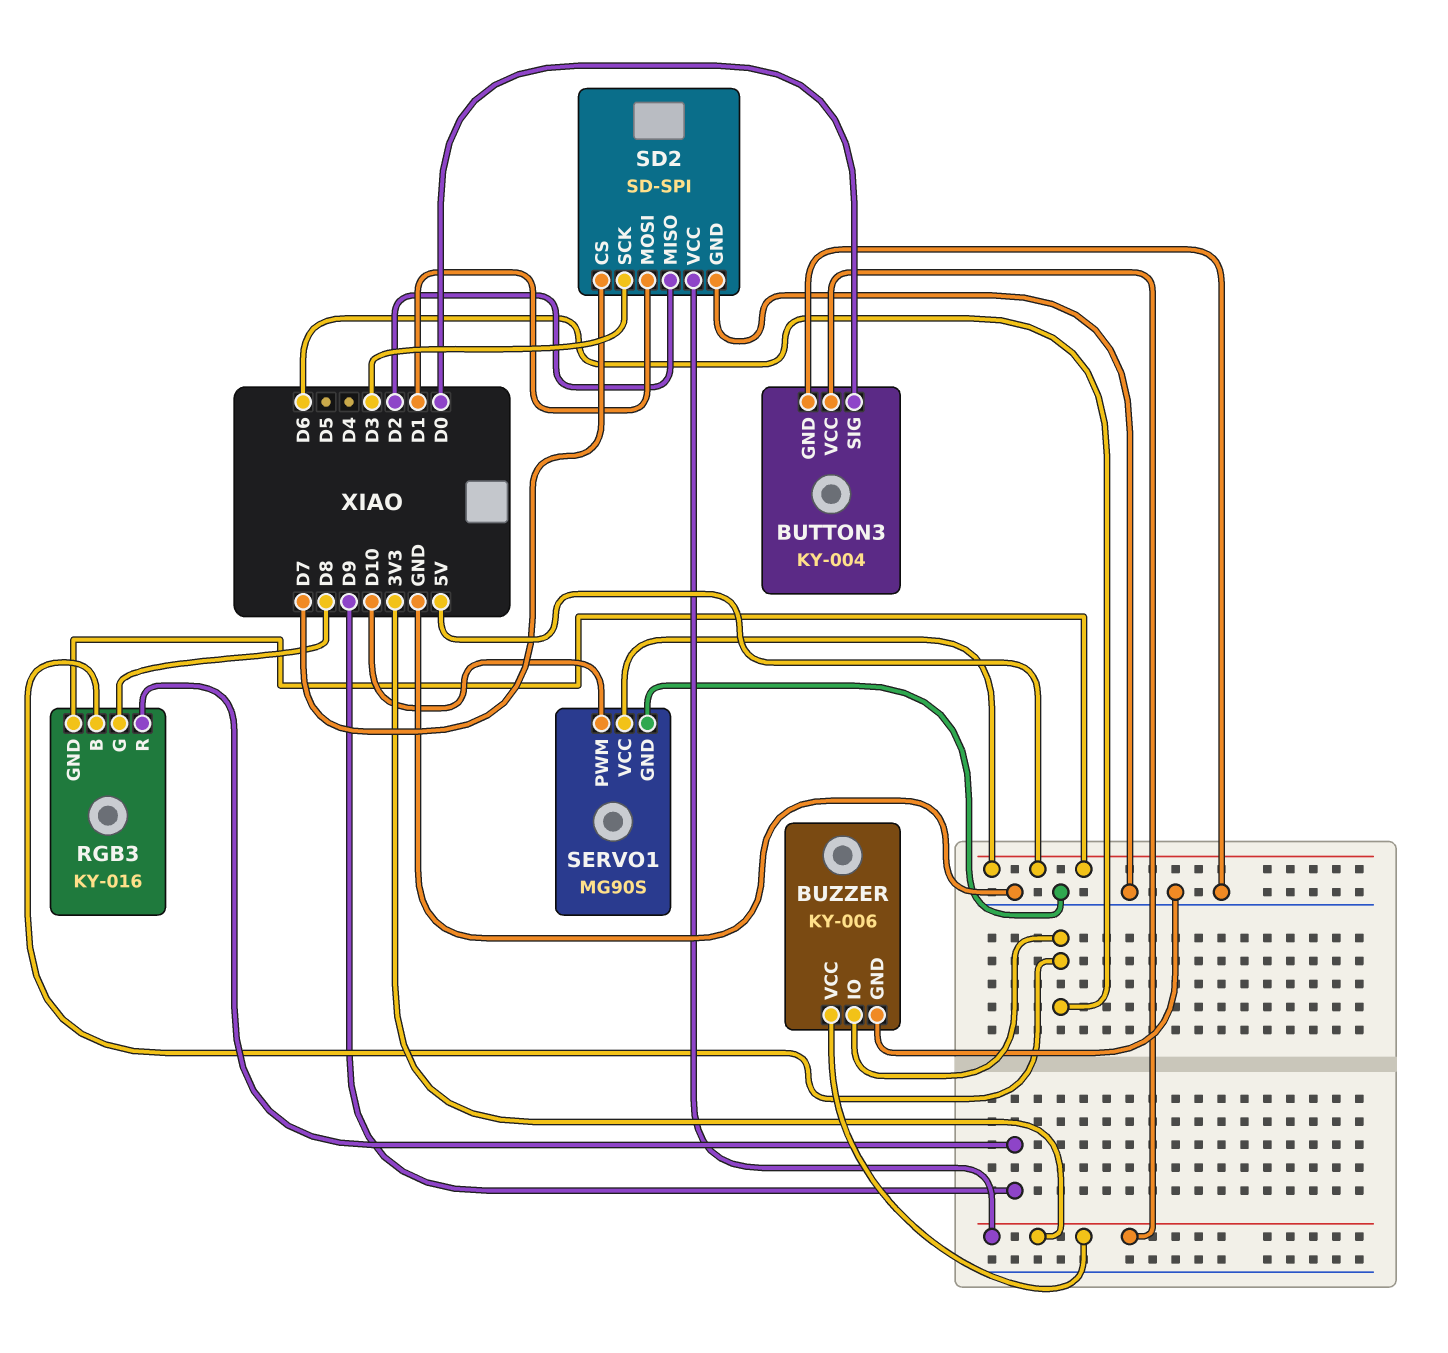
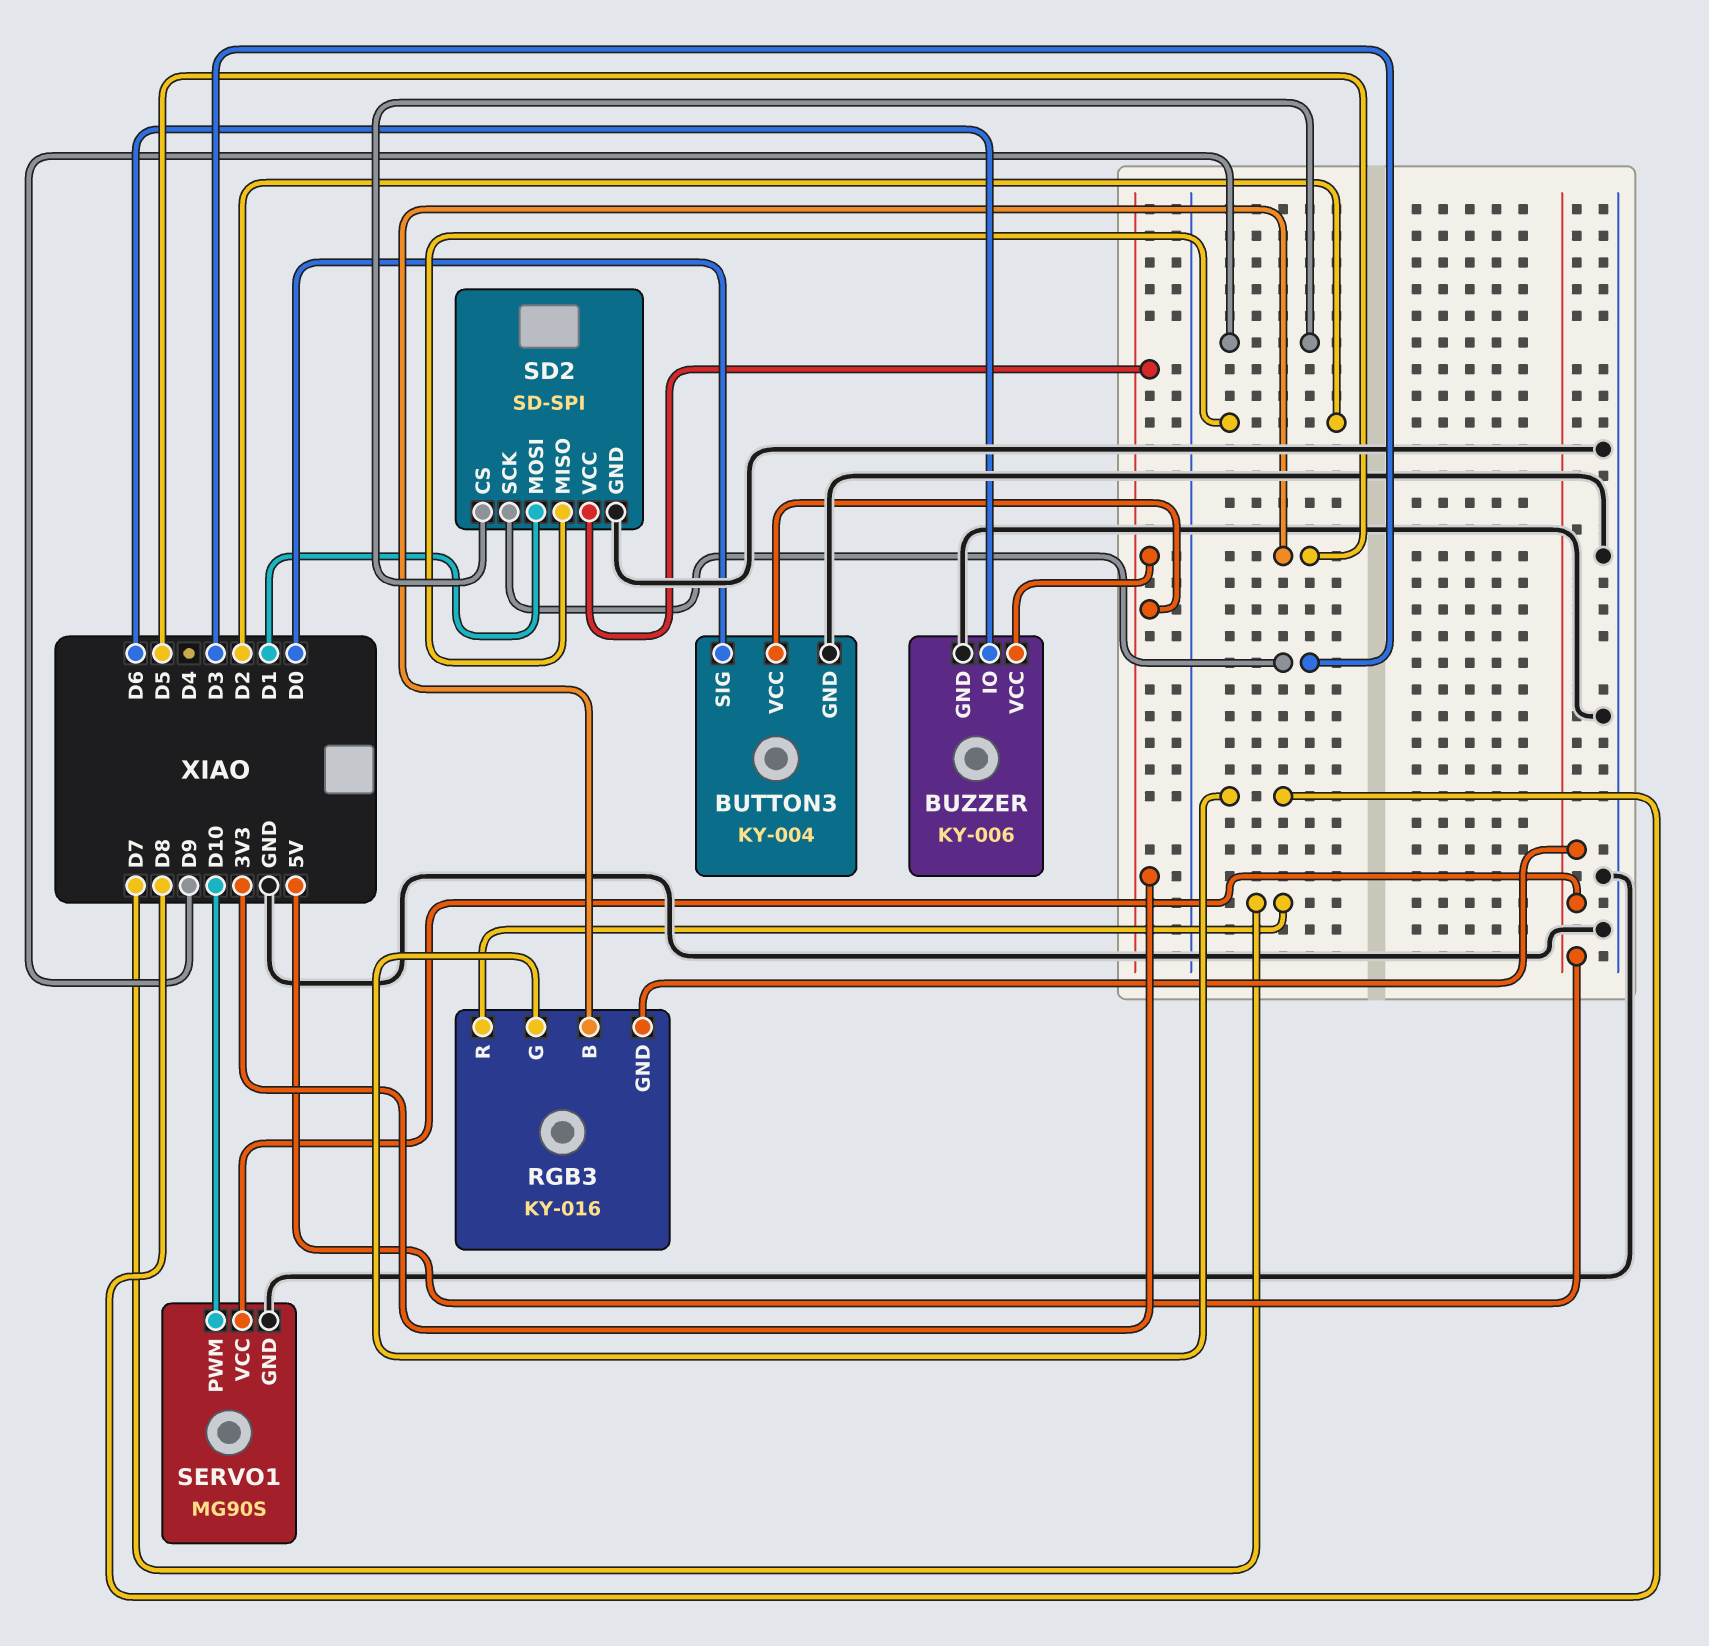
RGB3 pin B: D6 -> D5
RGB3 pin R: D9 -> D7
SD2 pin CS: D7 -> D9

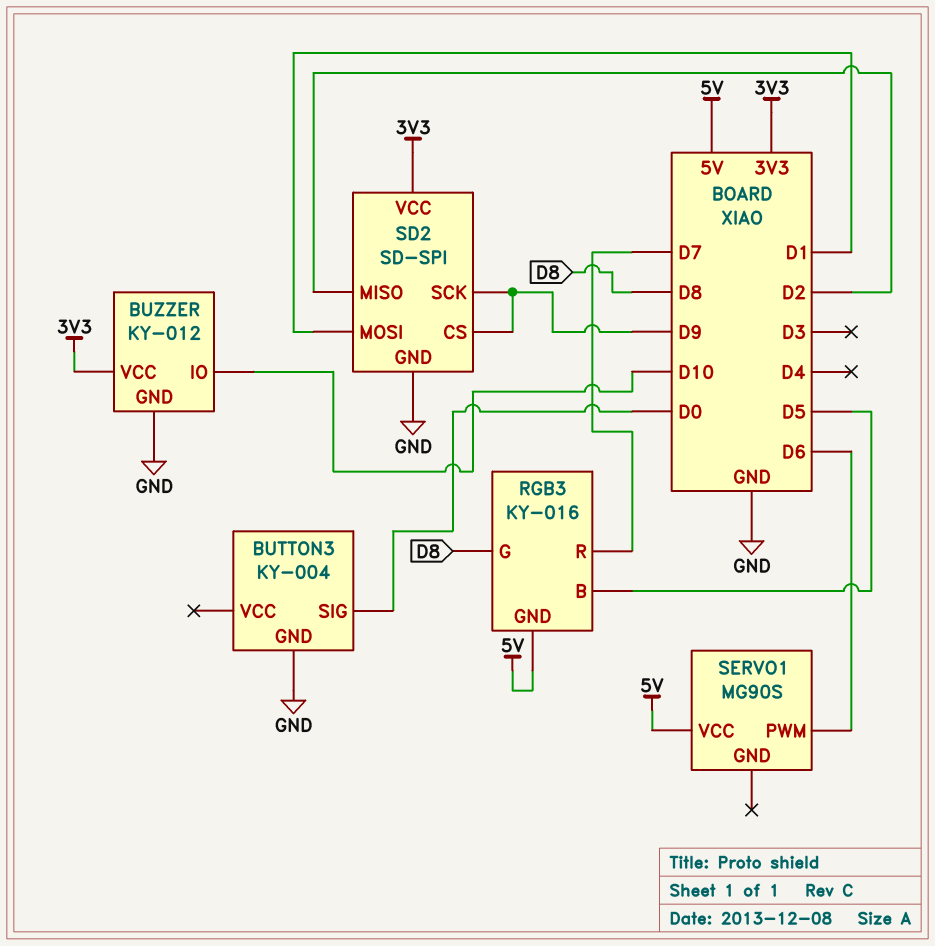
BUTTON3 pin VCC: 3V3 -> none
BUZZER: KY-006 -> KY-012
BUZZER pin IO: D6 -> D10
SD2 pin SCK: D3 -> D9
SERVO1 pin GND: GND -> none
SERVO1 pin PWM: D10 -> D6

